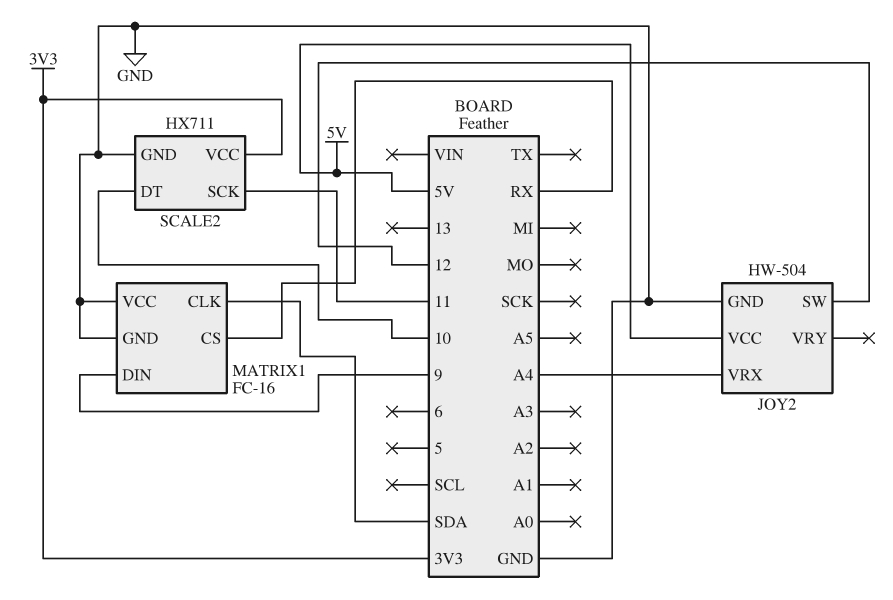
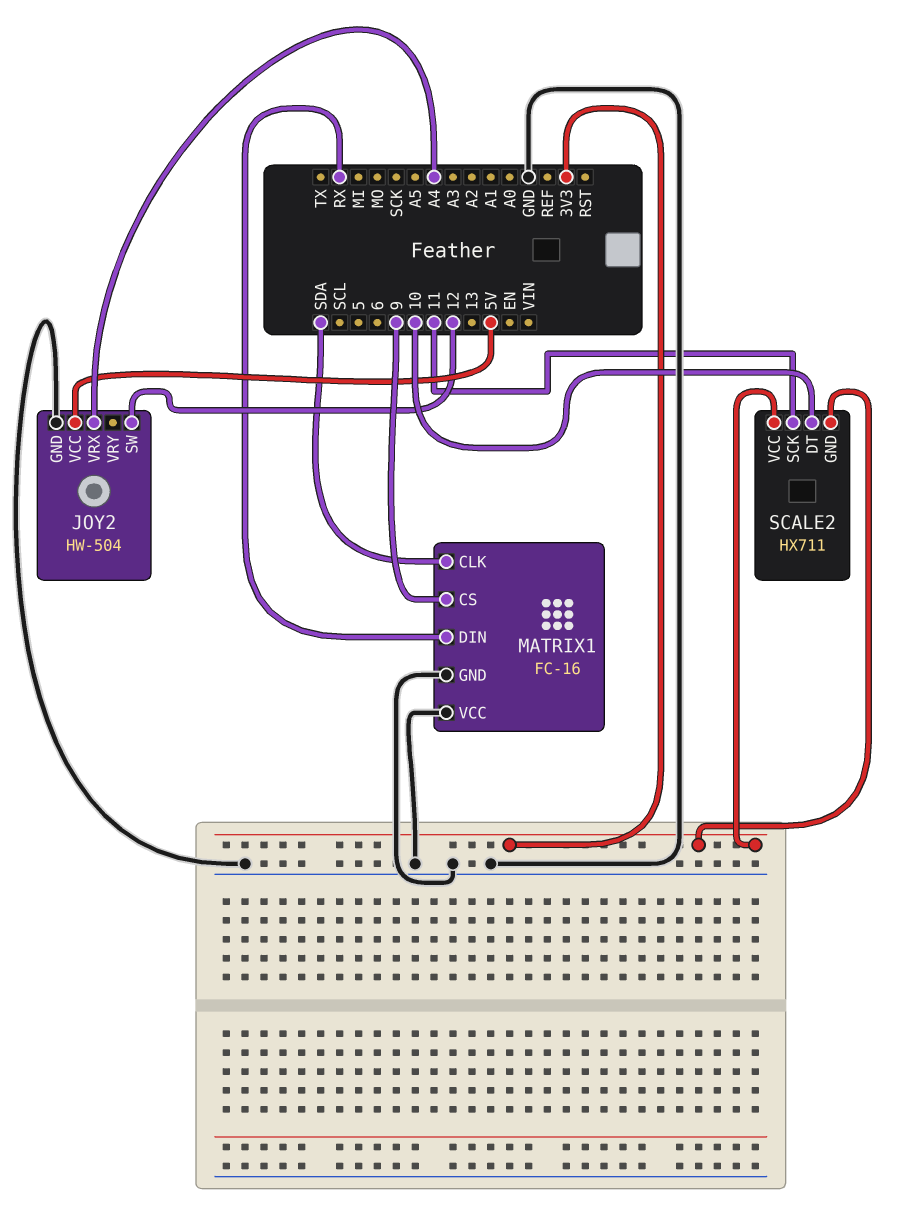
MATRIX1 pin CS: RX -> 9
MATRIX1 pin DIN: 9 -> RX
SCALE2 pin GND: GND -> 3V3

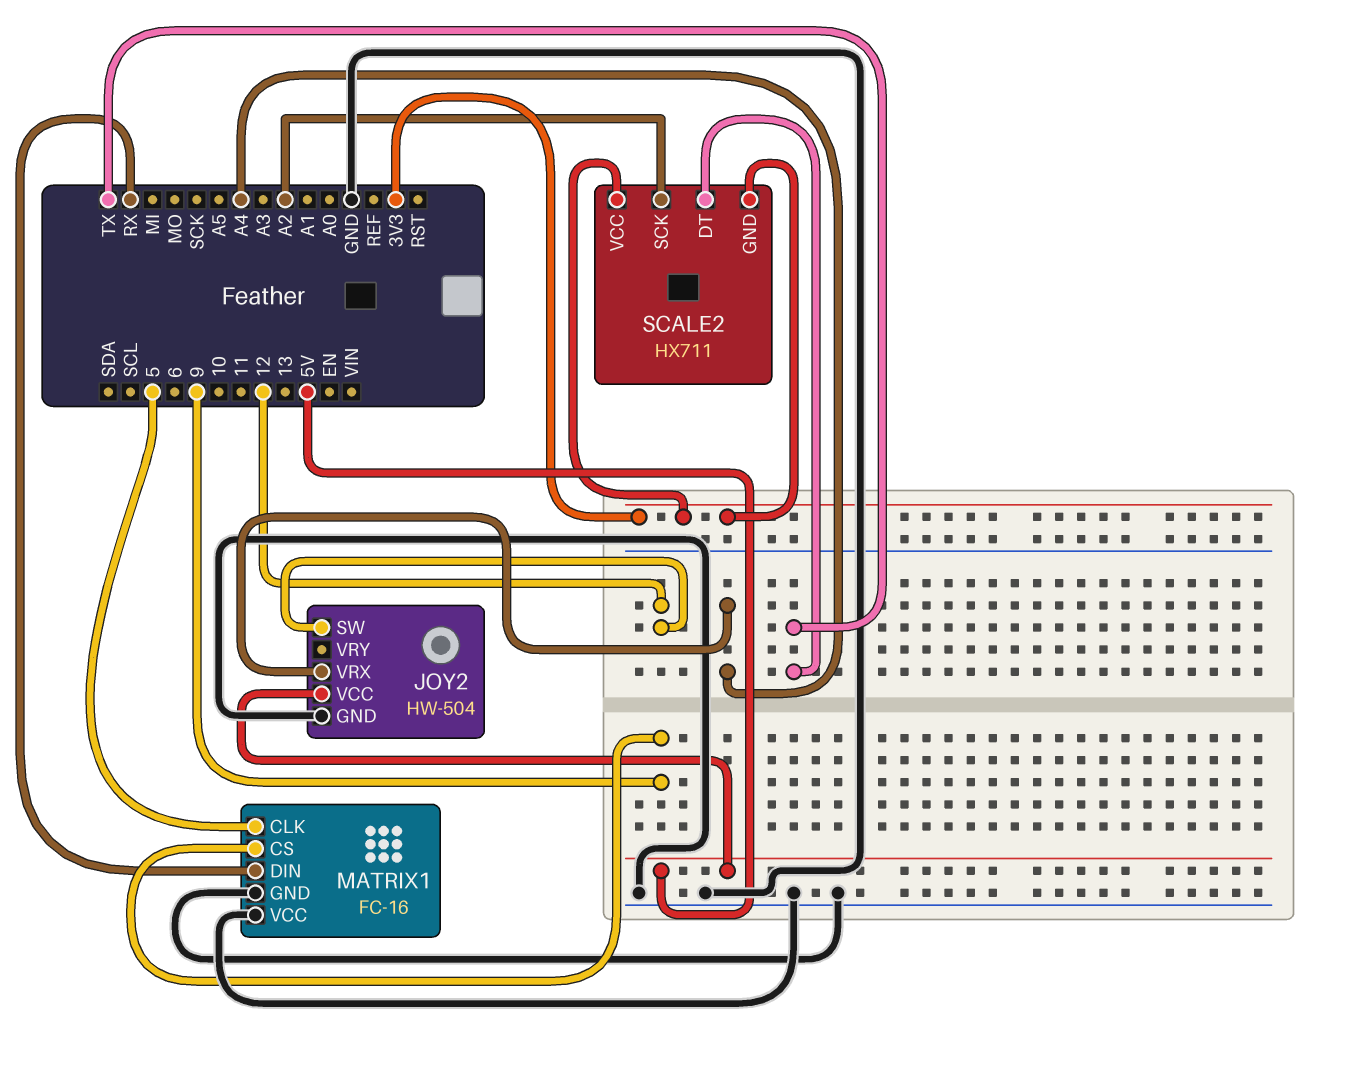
MATRIX1 pin CLK: SDA -> 5
SCALE2 pin DT: 10 -> TX
SCALE2 pin SCK: 11 -> A2

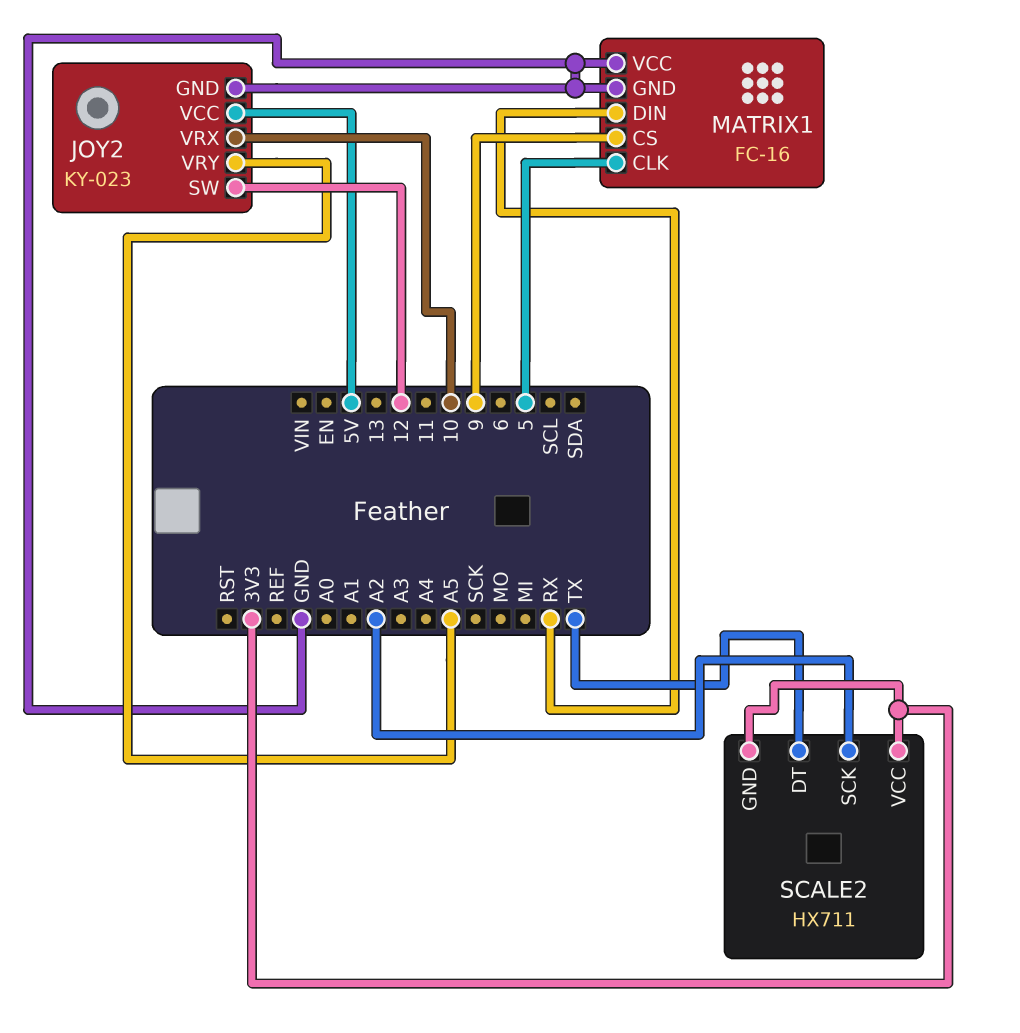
JOY2: HW-504 -> KY-023
JOY2 pin VRX: A4 -> 10
JOY2 pin VRY: none -> A5

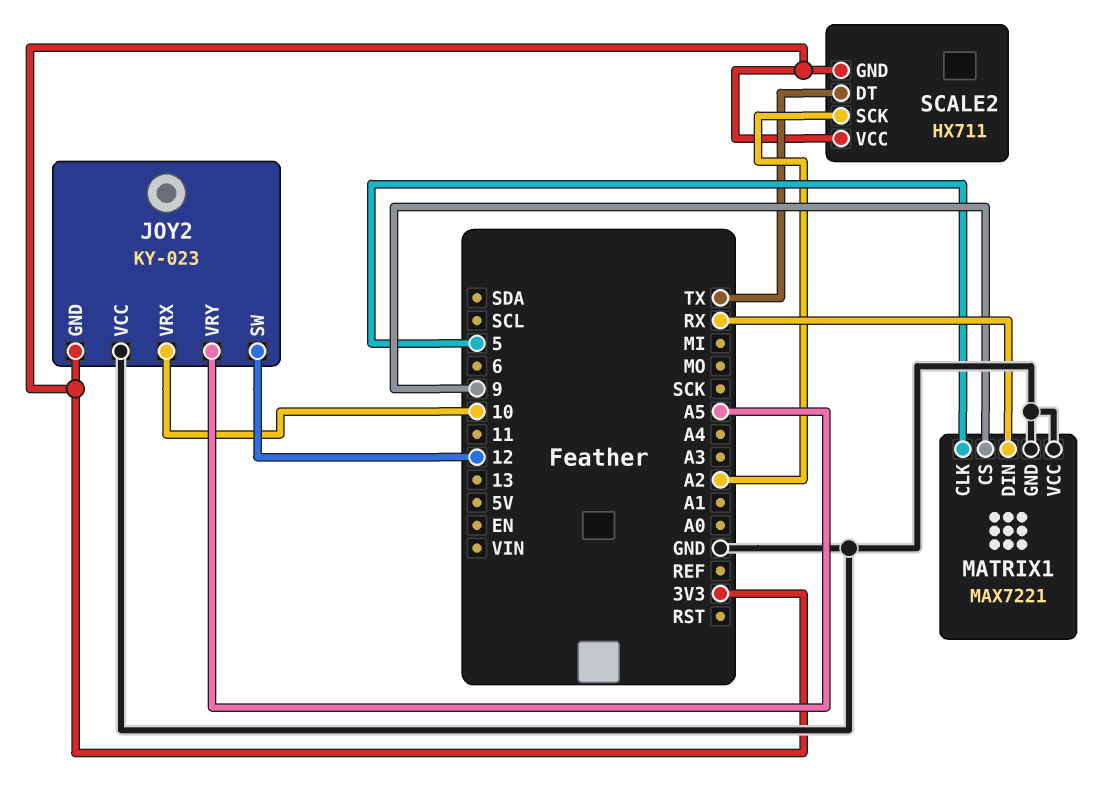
JOY2 pin GND: GND -> 3V3
JOY2 pin VCC: 5V -> GND
MATRIX1: FC-16 -> MAX7221

